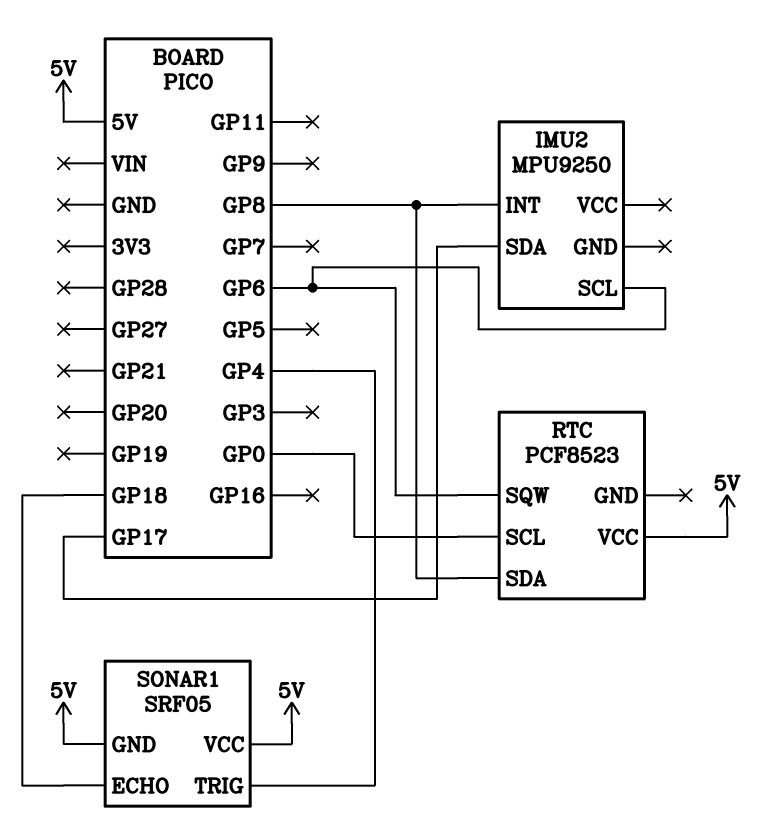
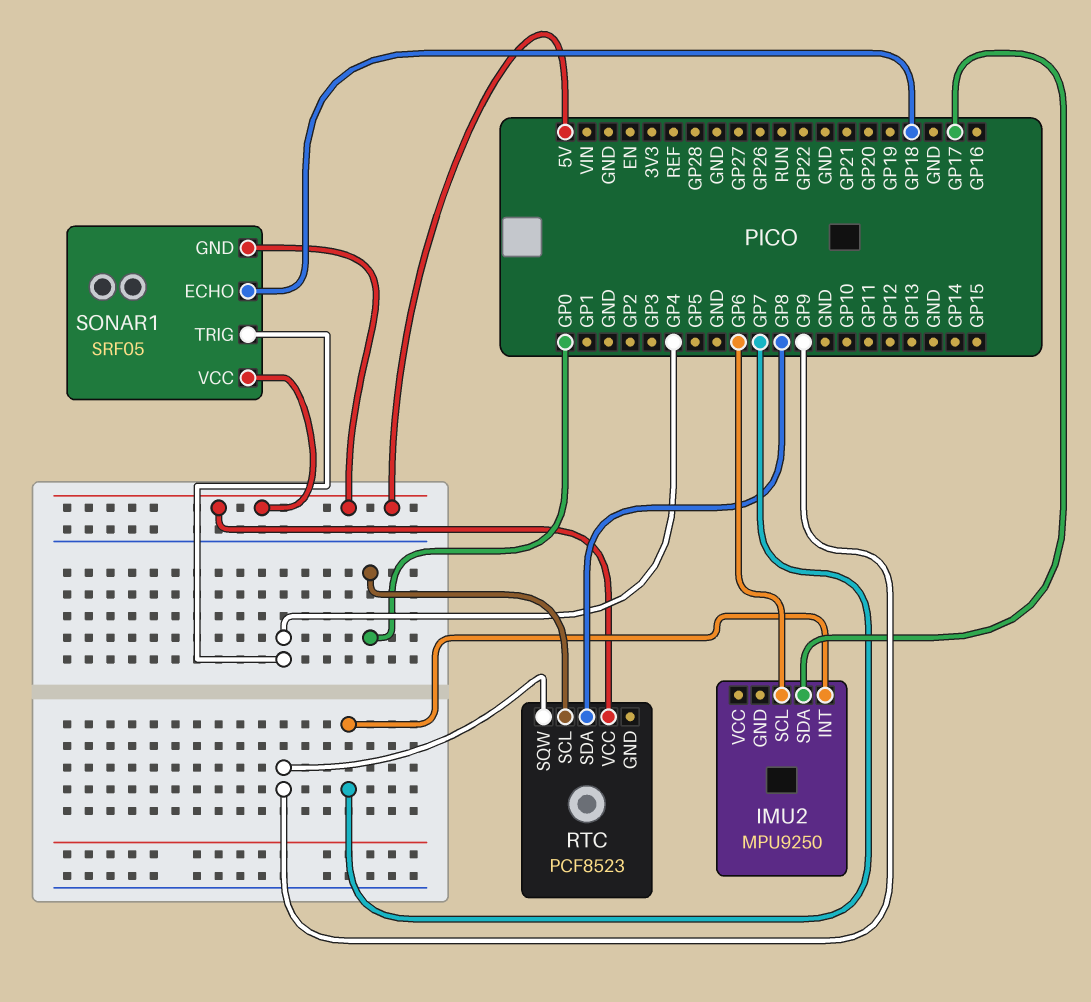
IMU2 pin INT: GP8 -> GP7
RTC pin SQW: GP6 -> GP9

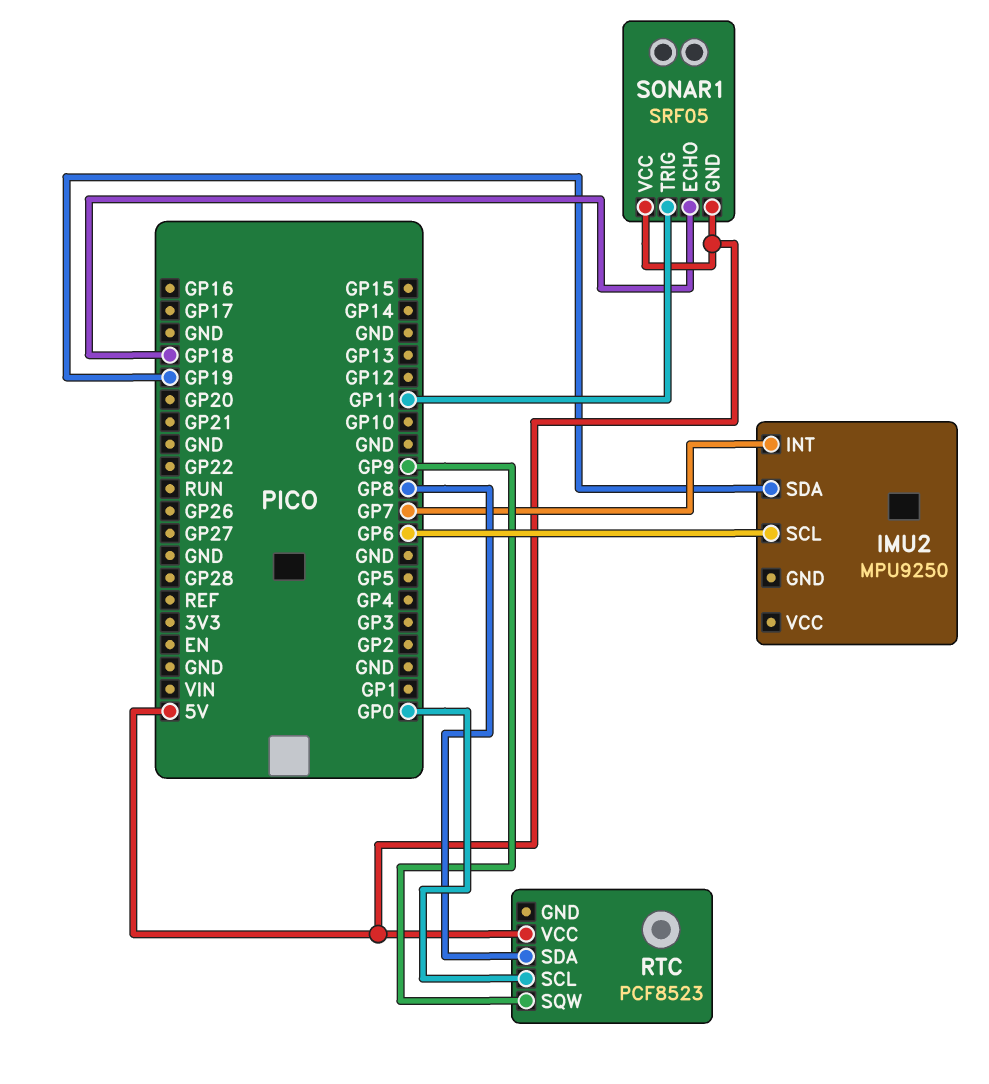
IMU2 pin SDA: GP17 -> GP19
SONAR1 pin TRIG: GP4 -> GP11

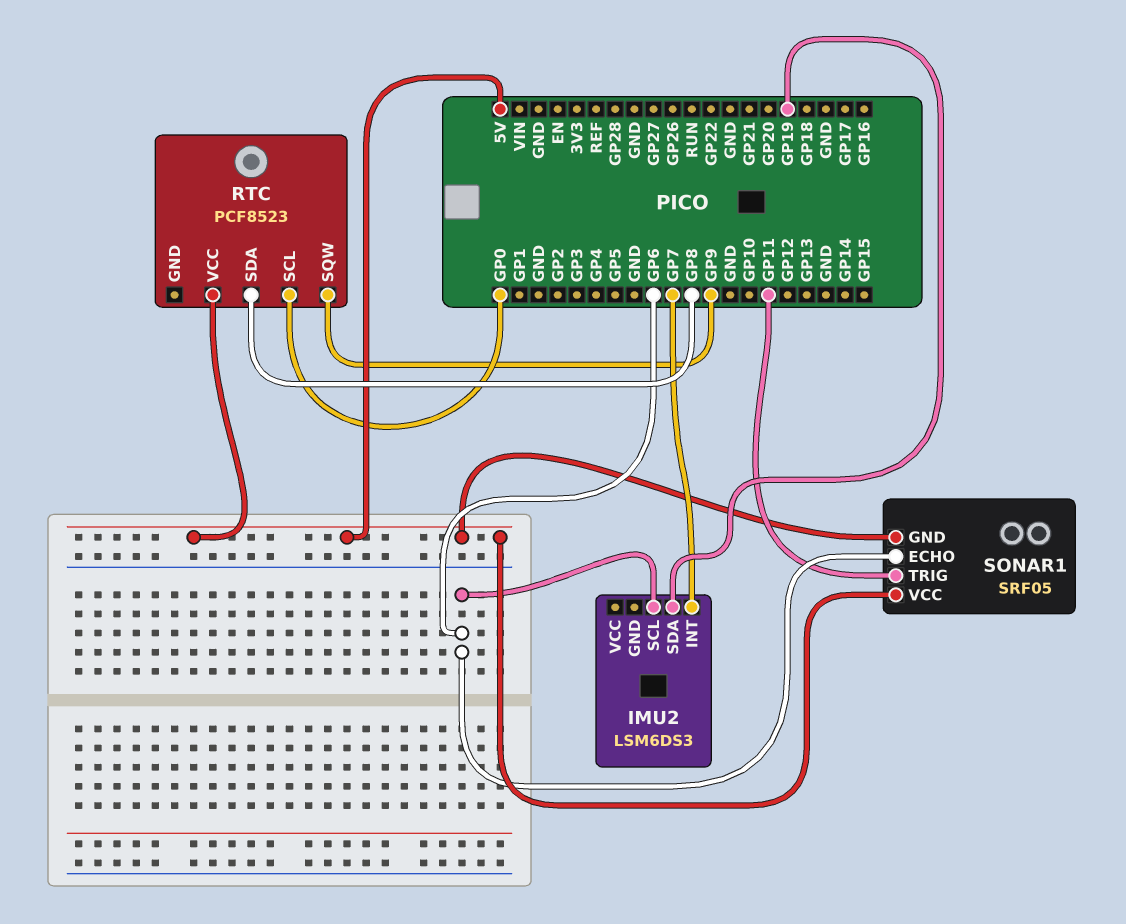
IMU2: MPU9250 -> LSM6DS3
SONAR1 pin ECHO: GP18 -> GP6

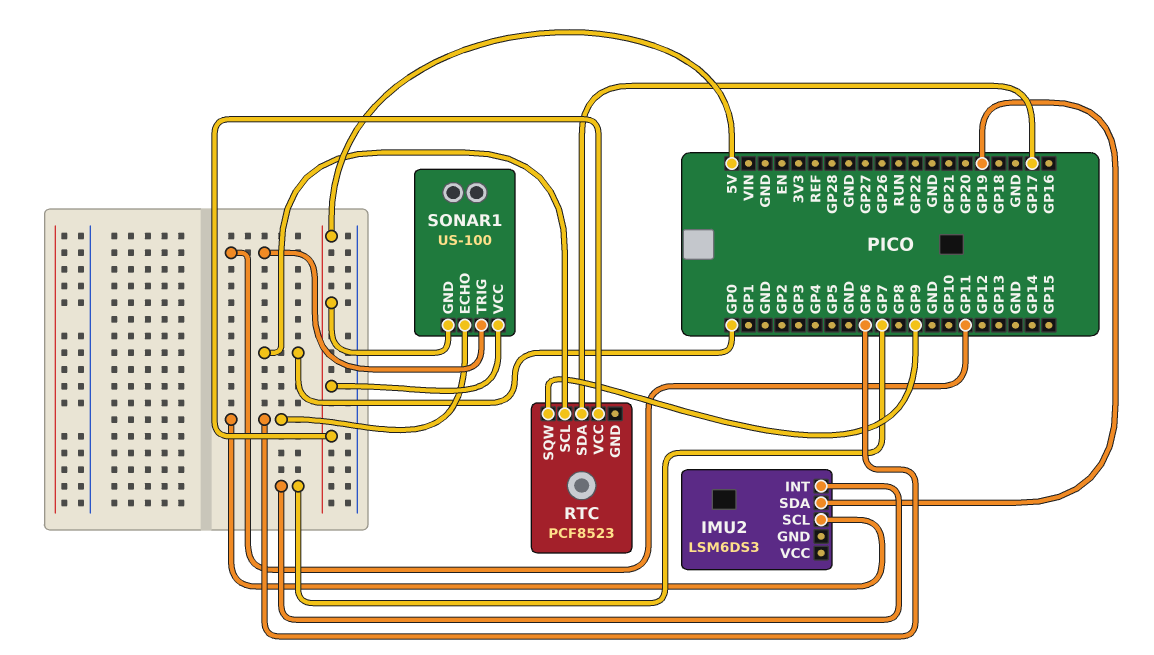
RTC pin SDA: GP8 -> GP17
SONAR1: SRF05 -> US-100

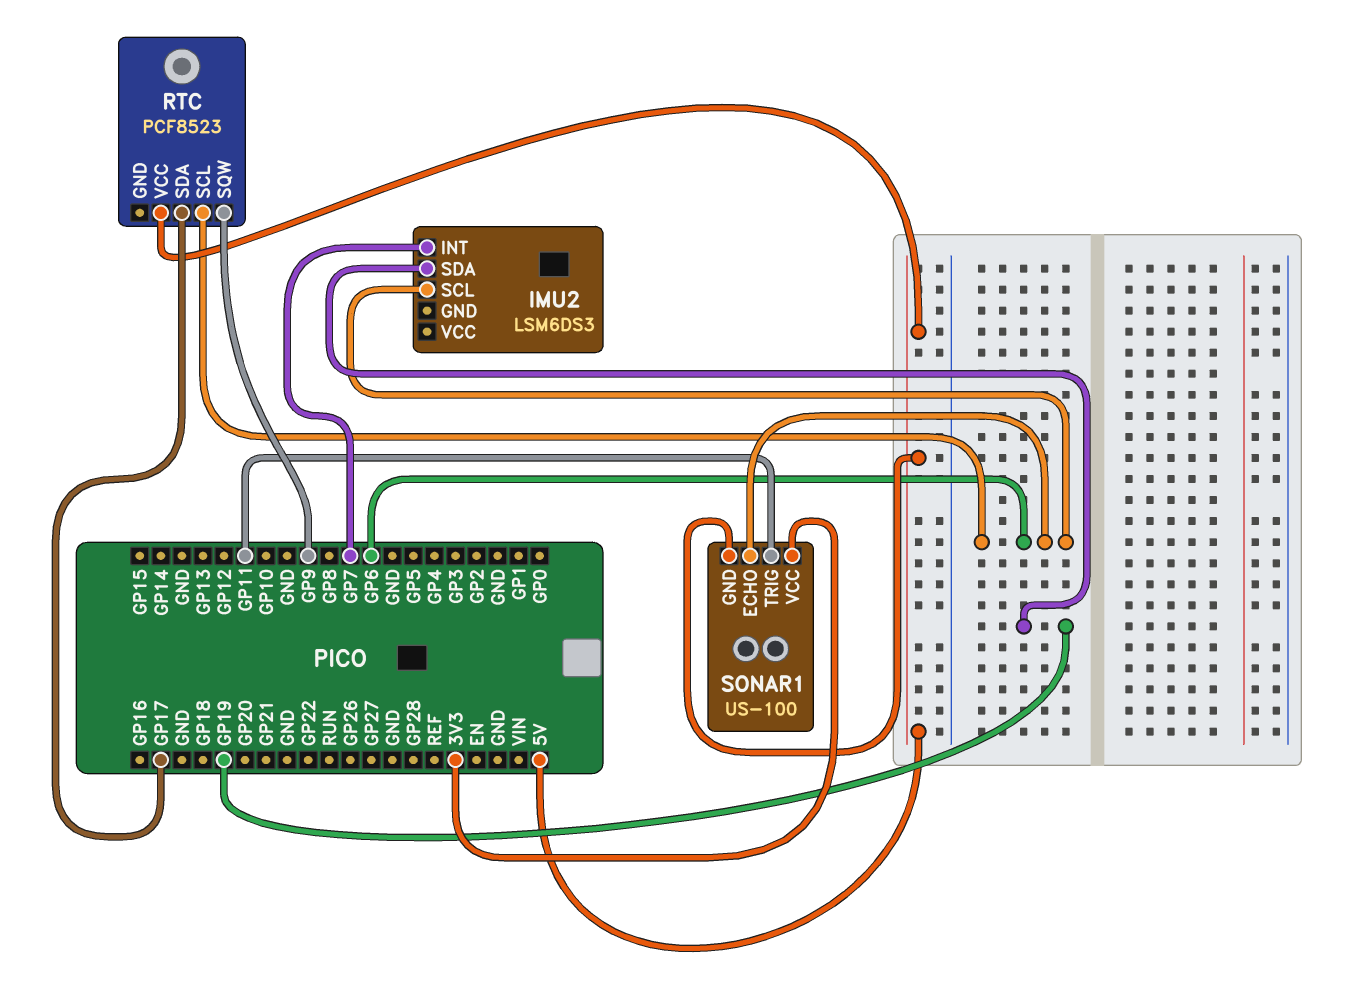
RTC pin SCL: GP0 -> GP6
SONAR1 pin VCC: 5V -> 3V3

